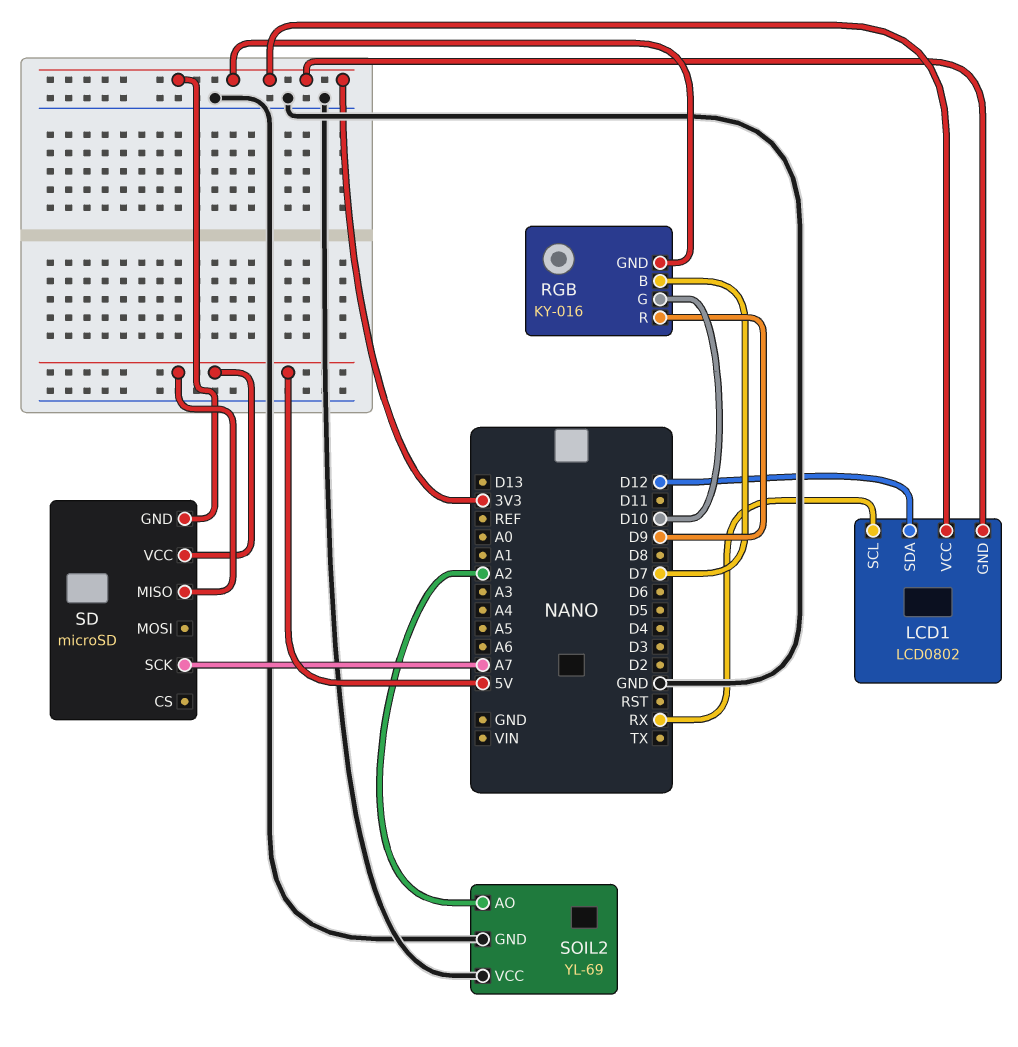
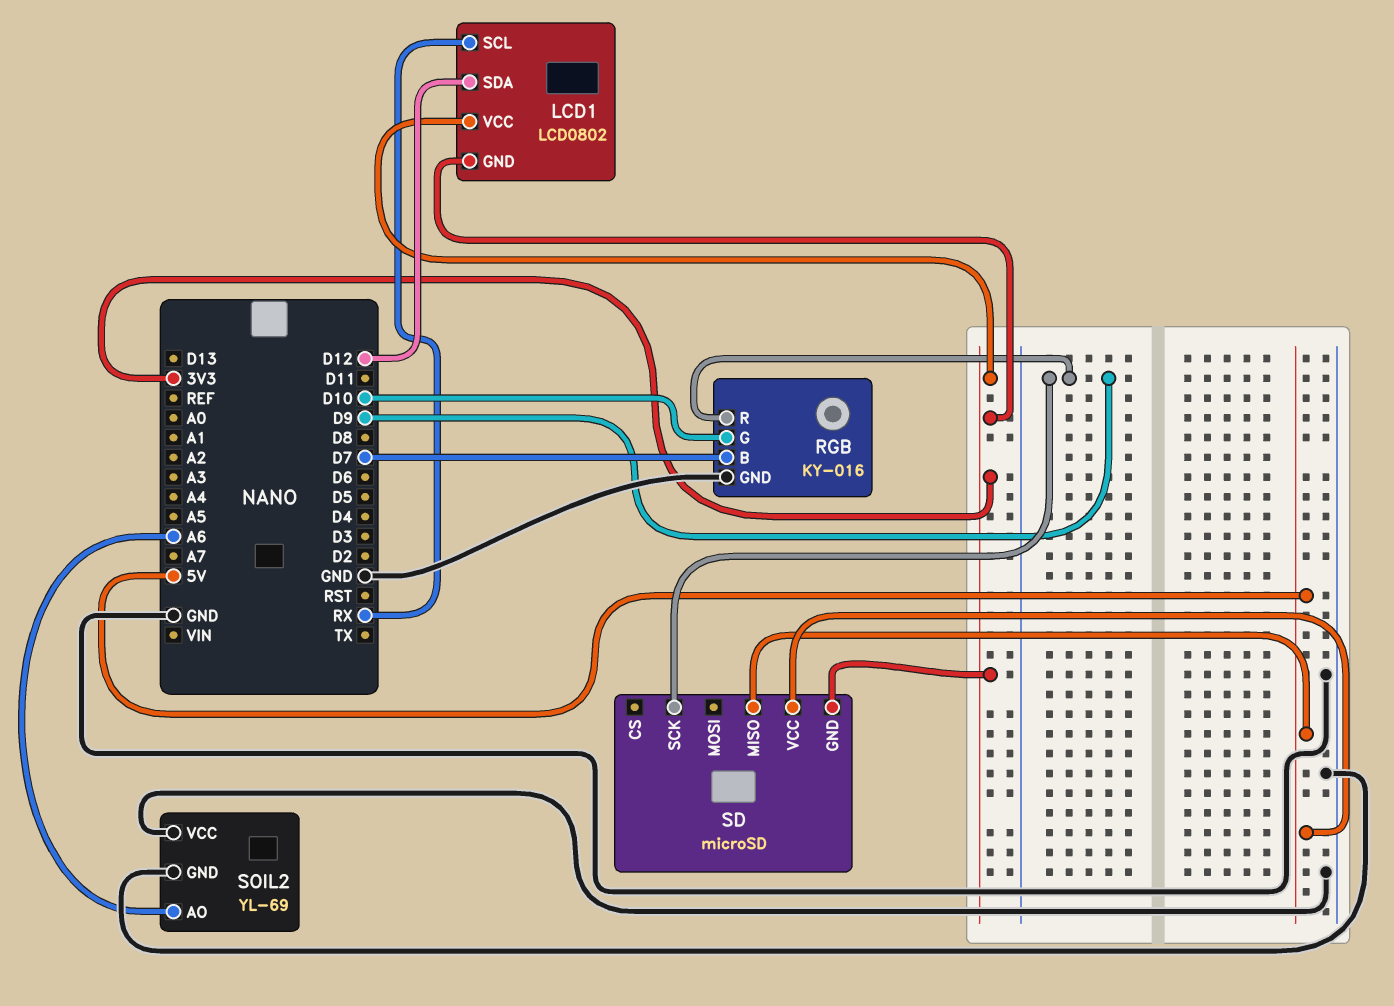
RGB pin GND: 3V3 -> GND
SD pin SCK: A7 -> D9
SOIL2 pin AO: A2 -> A6

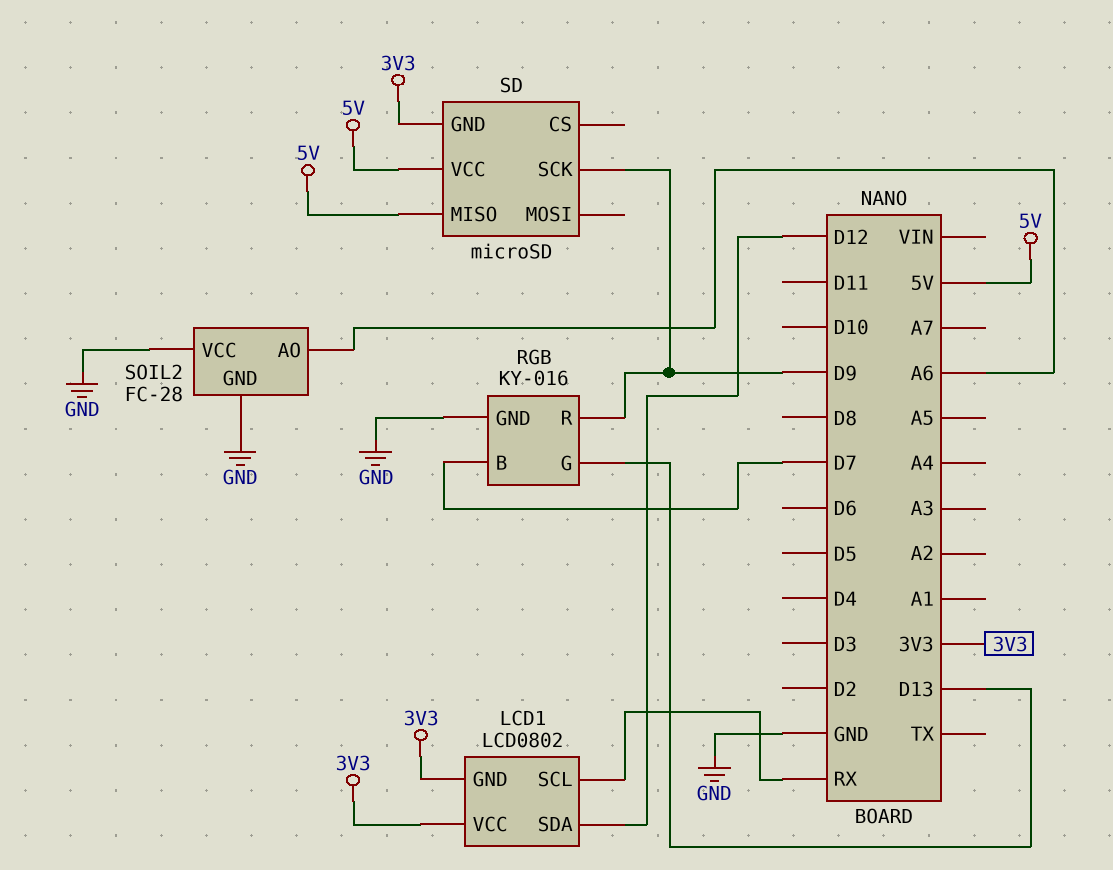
RGB pin G: D10 -> D13
SOIL2: YL-69 -> FC-28

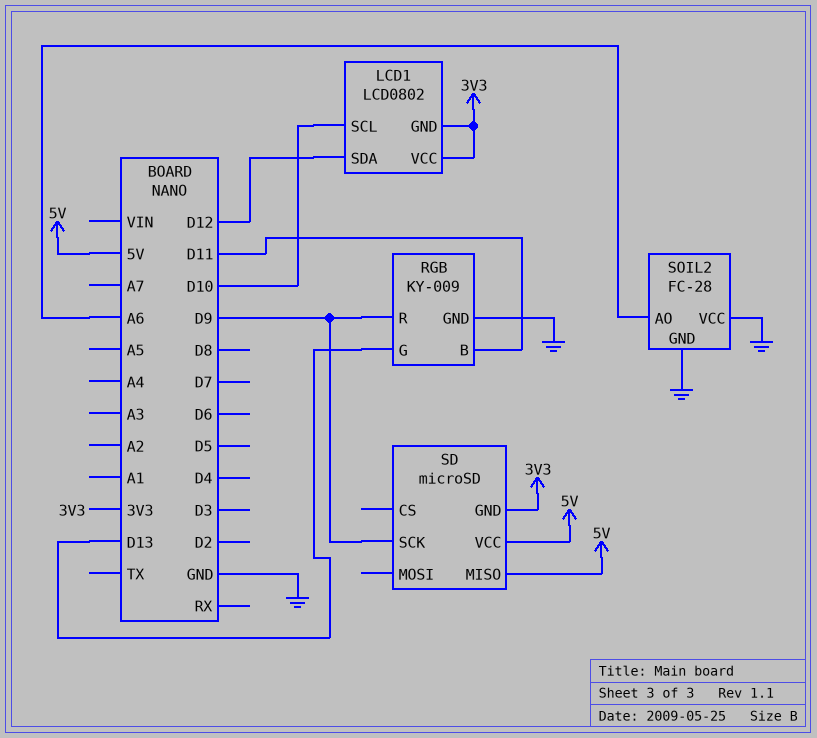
LCD1 pin SCL: RX -> D10
RGB: KY-016 -> KY-009
RGB pin B: D7 -> D11

